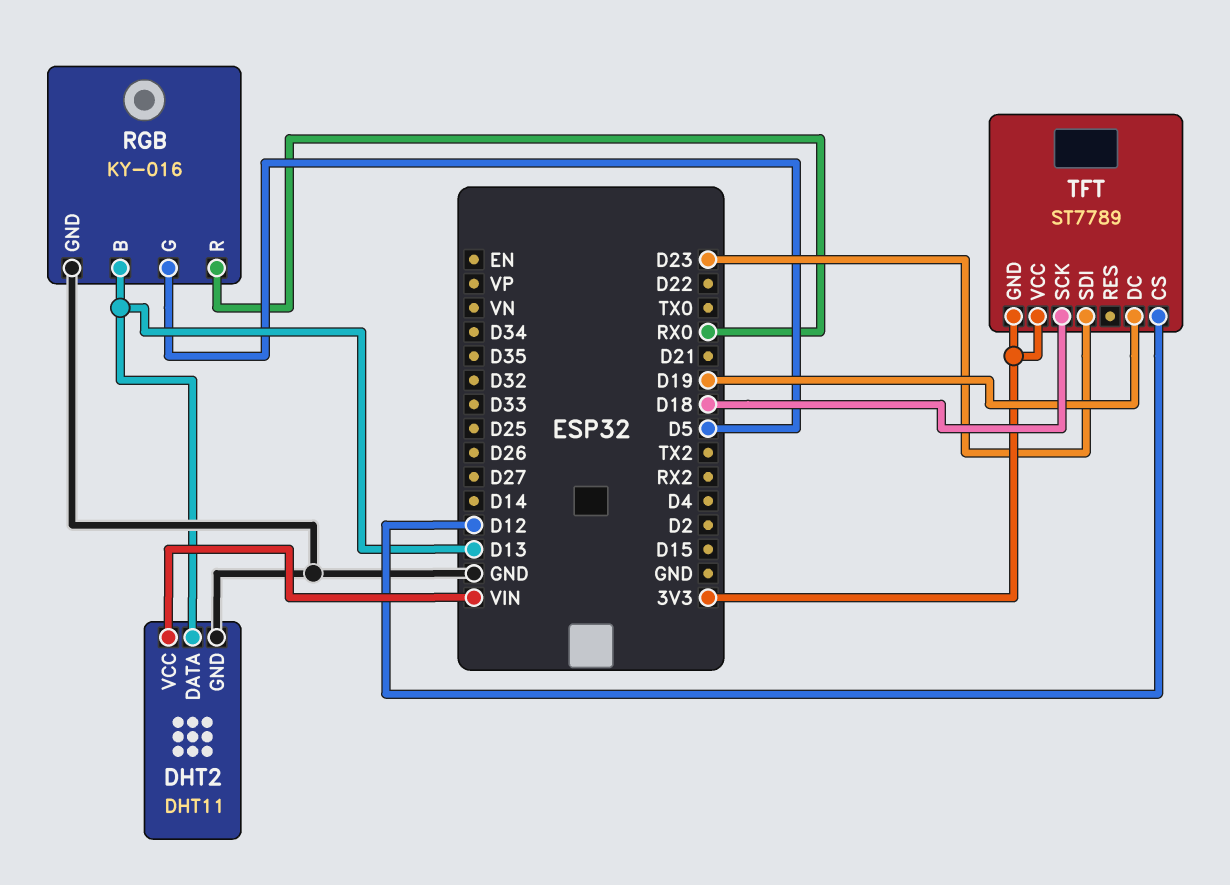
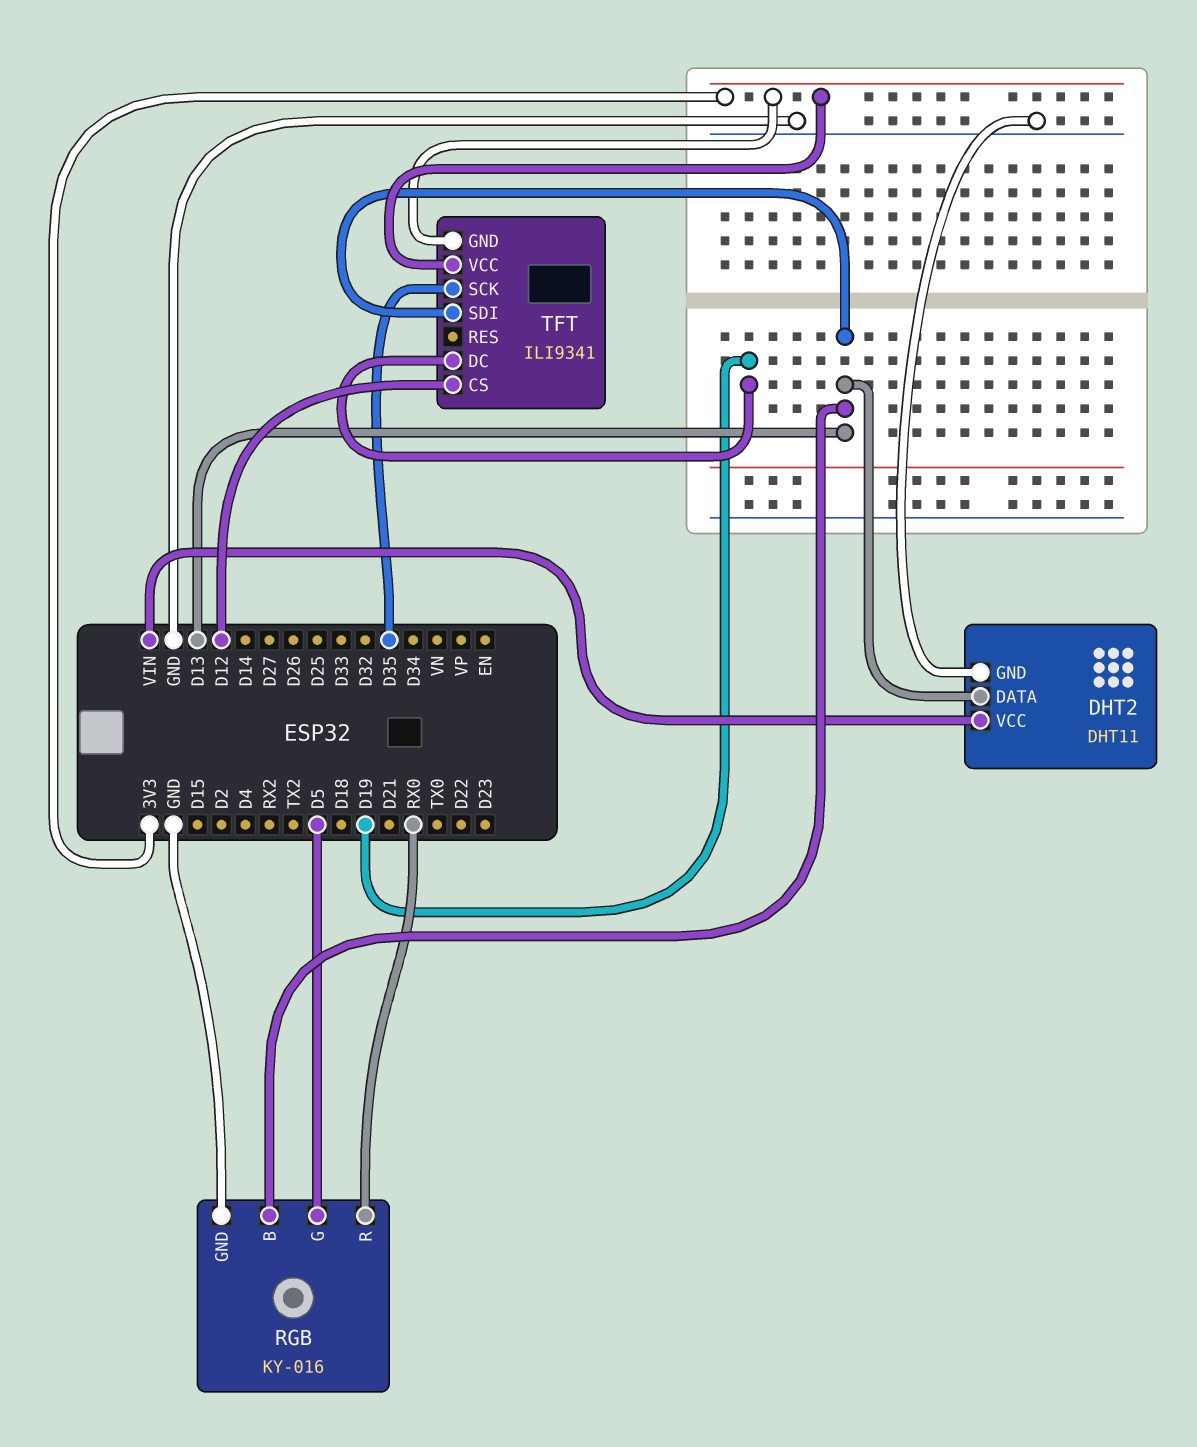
TFT: ST7789 -> ILI9341
TFT pin SCK: D18 -> D35
TFT pin SDI: D23 -> D13

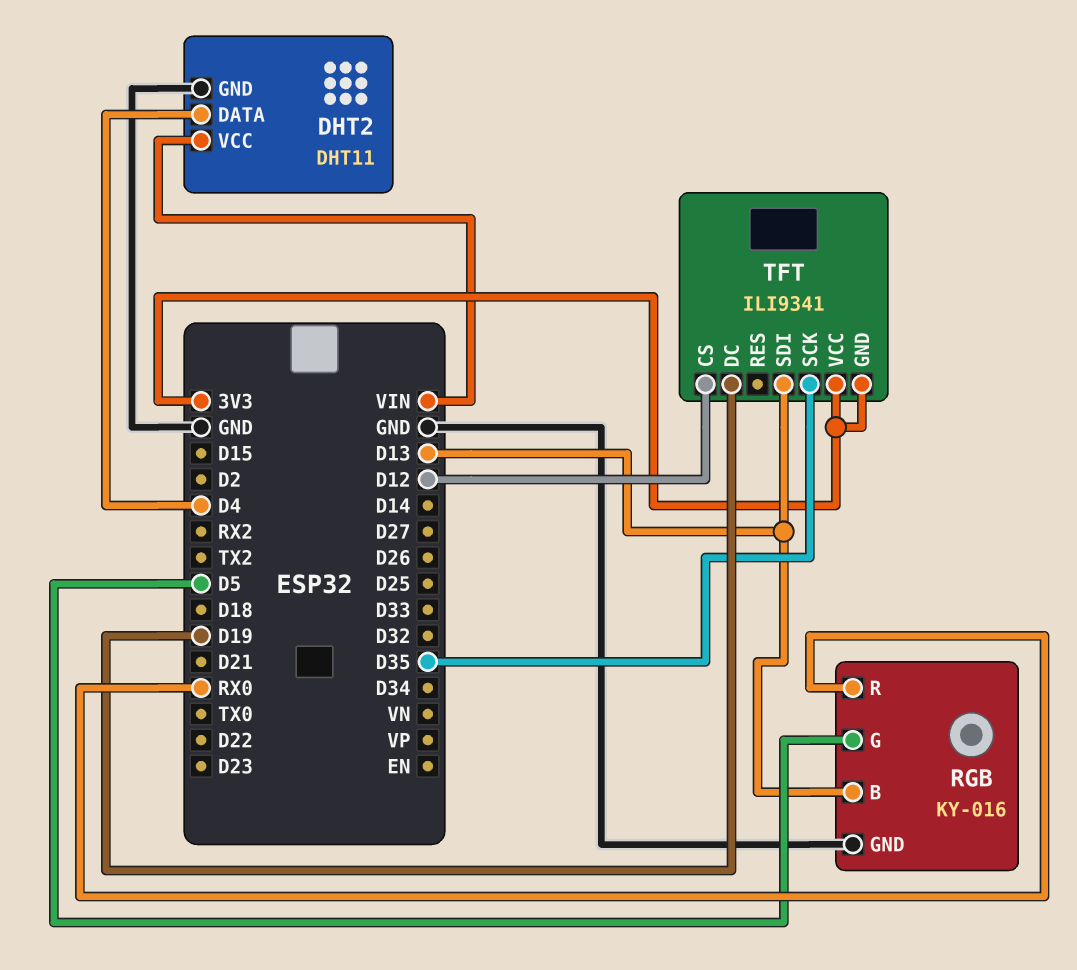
DHT2 pin DATA: D13 -> D4

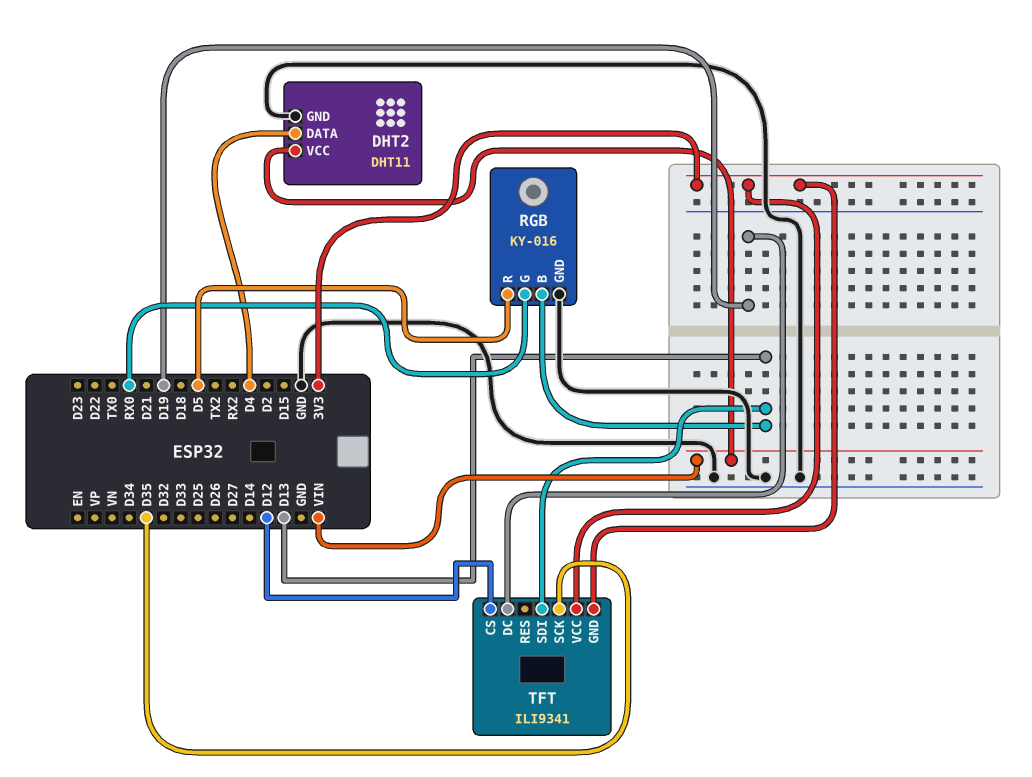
RGB pin G: D5 -> RX0
RGB pin R: RX0 -> D5

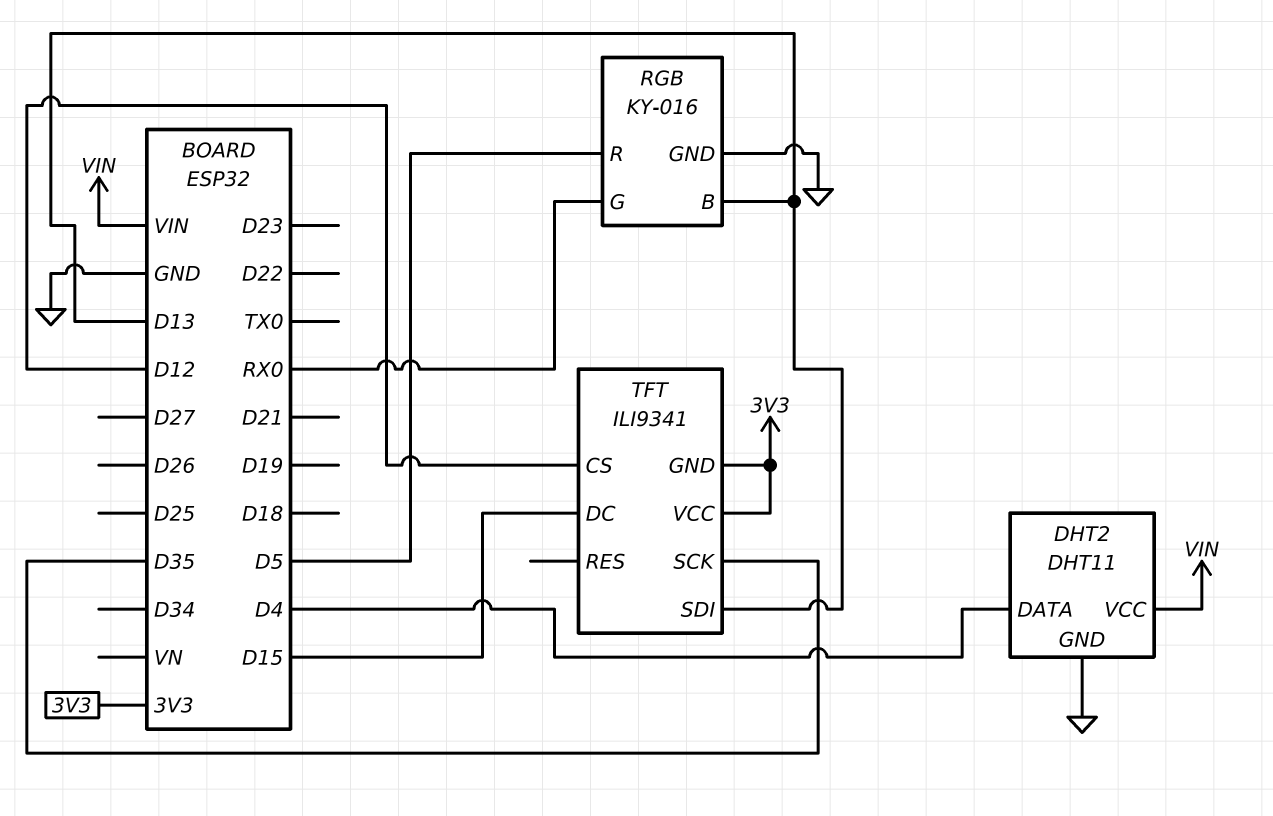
TFT pin DC: D19 -> D15

